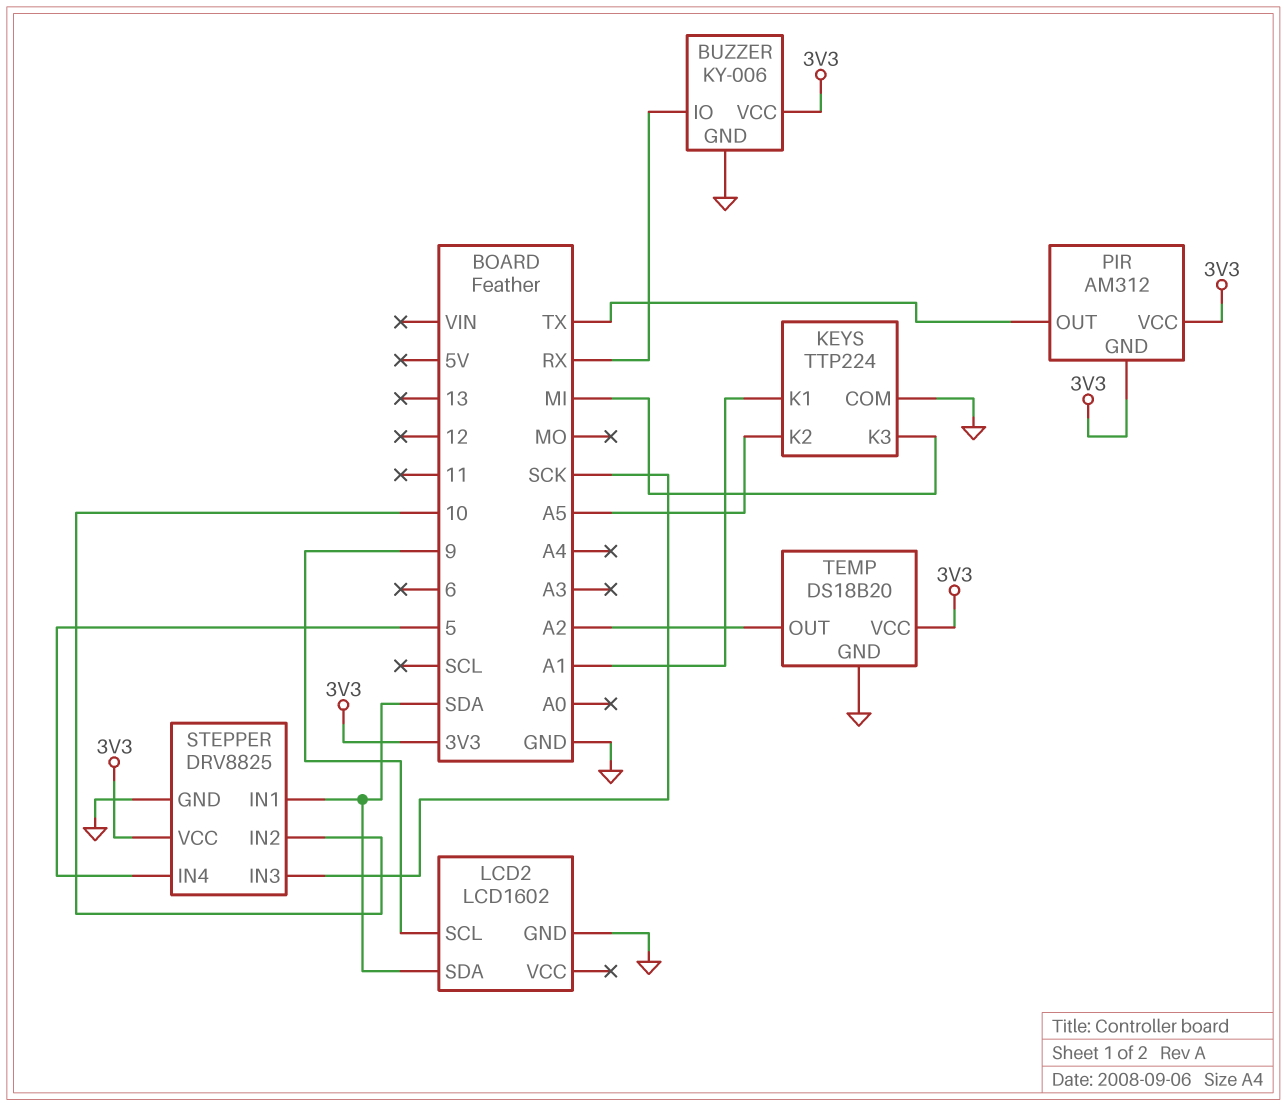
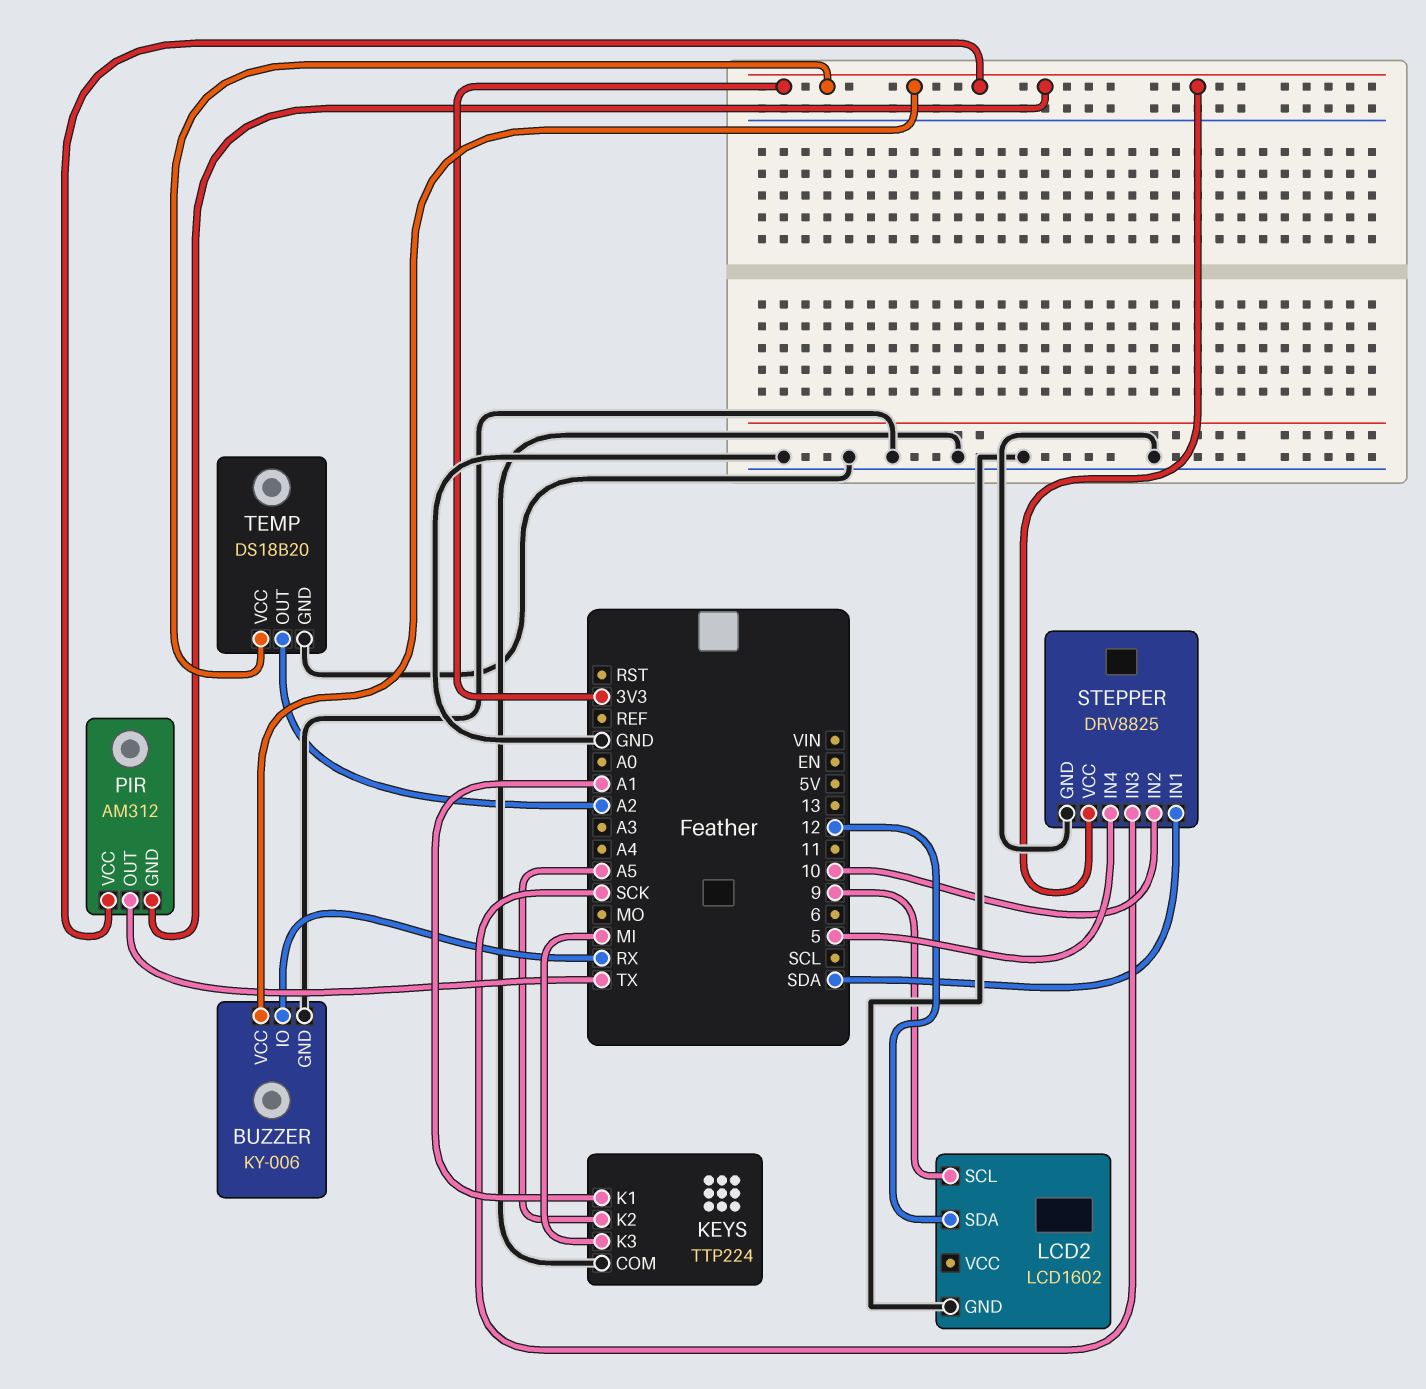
LCD2 pin SDA: SDA -> 12

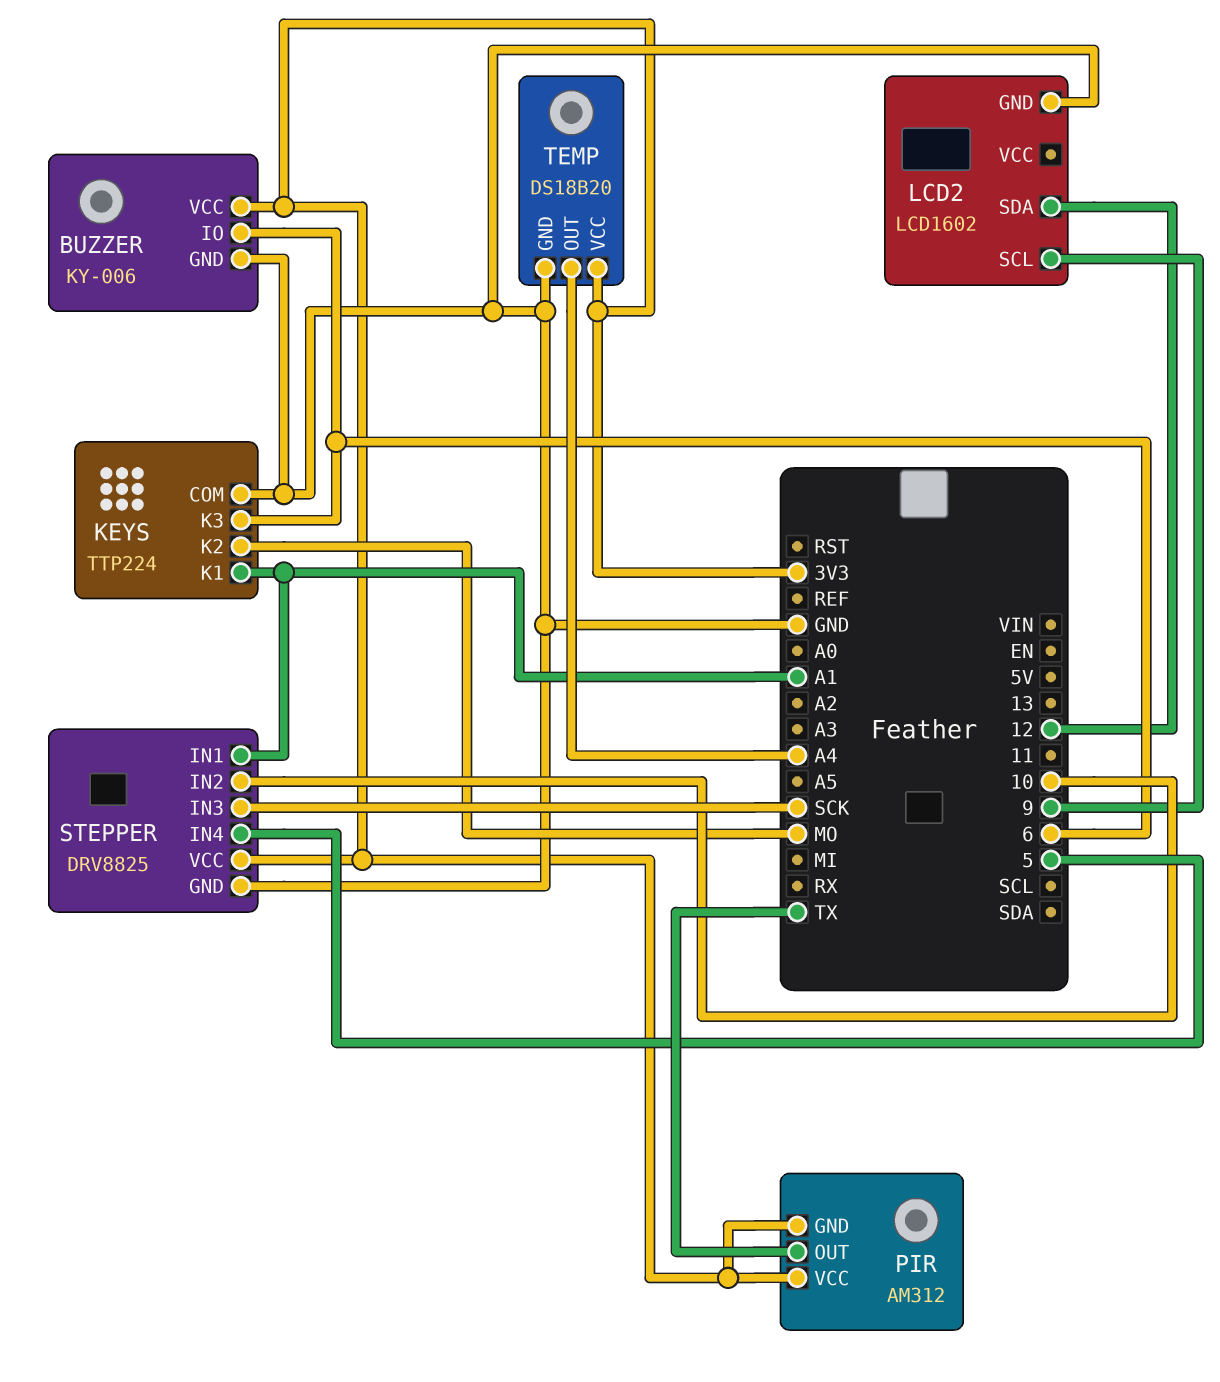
BUZZER pin IO: RX -> 6
KEYS pin K2: A5 -> MO
KEYS pin K3: MI -> 6
STEPPER pin IN1: SDA -> A1
TEMP pin OUT: A2 -> A4

